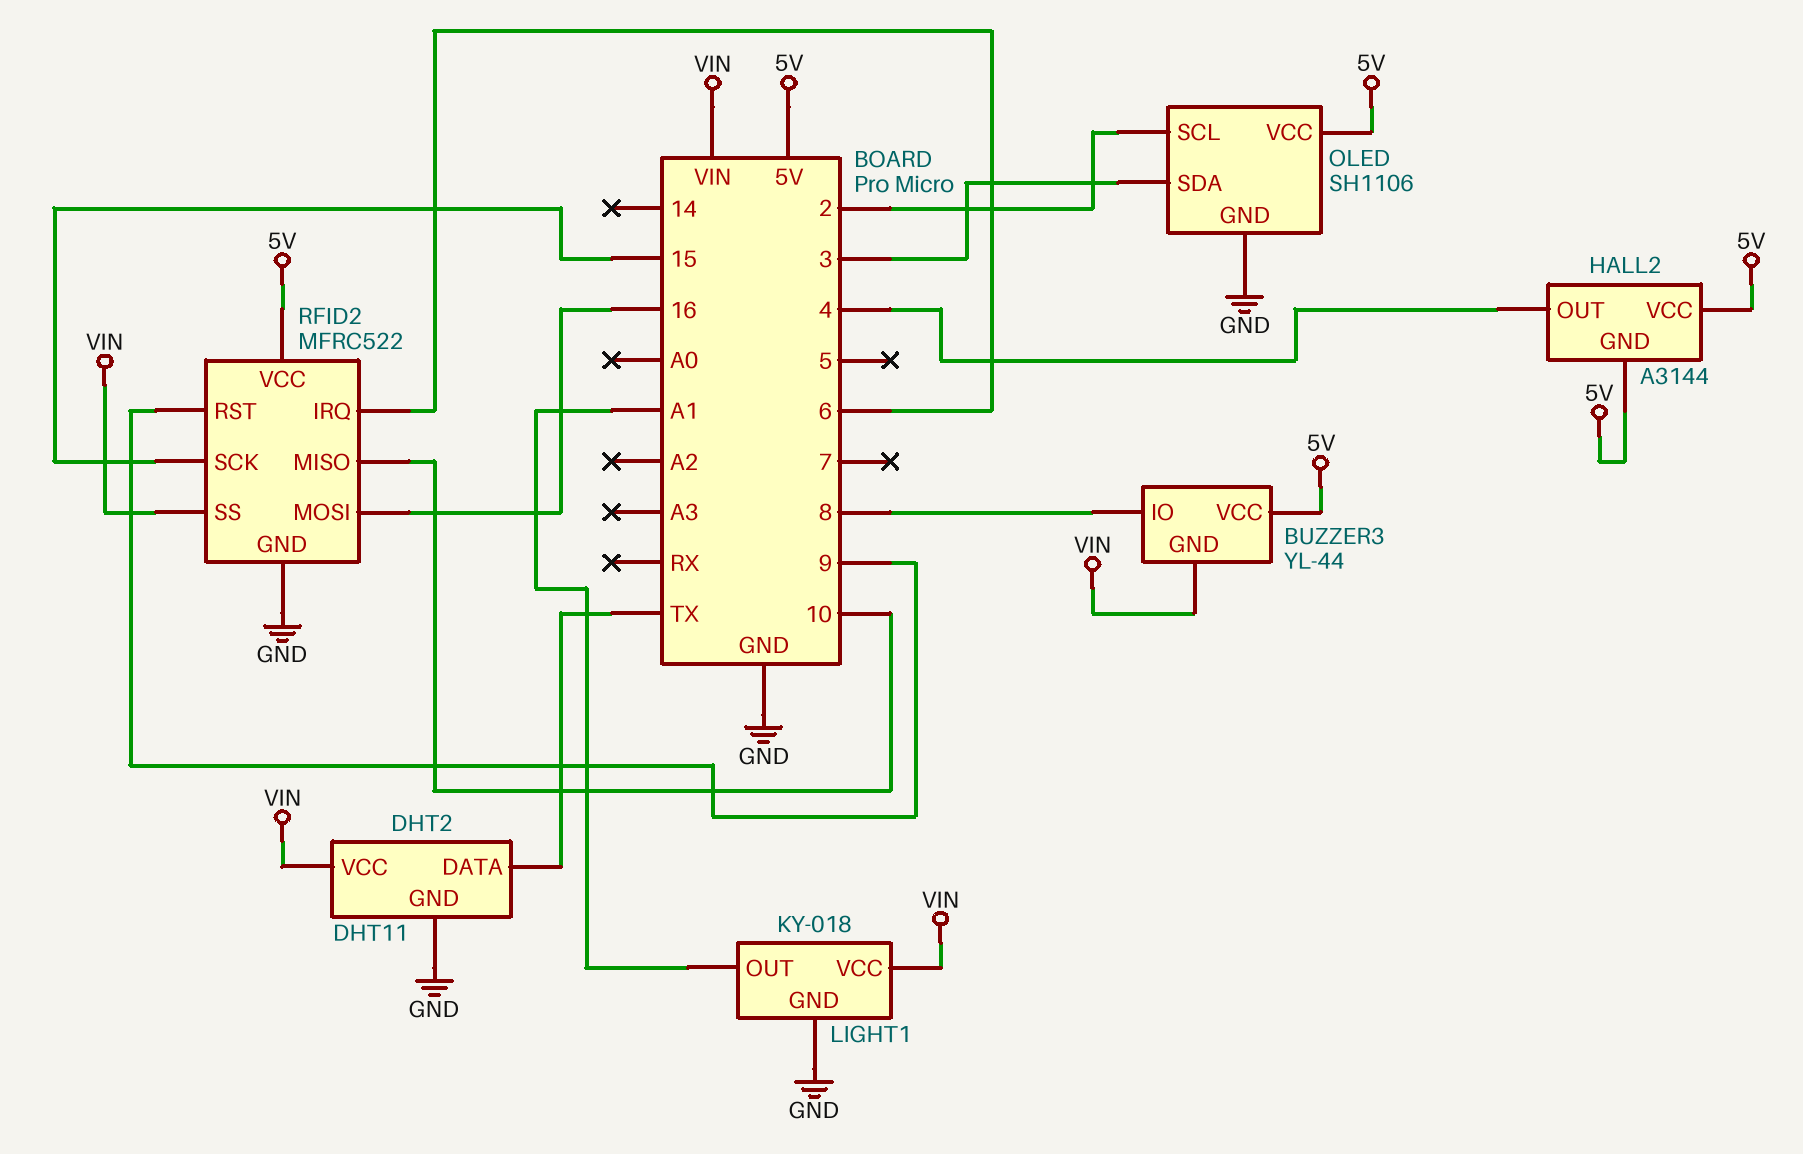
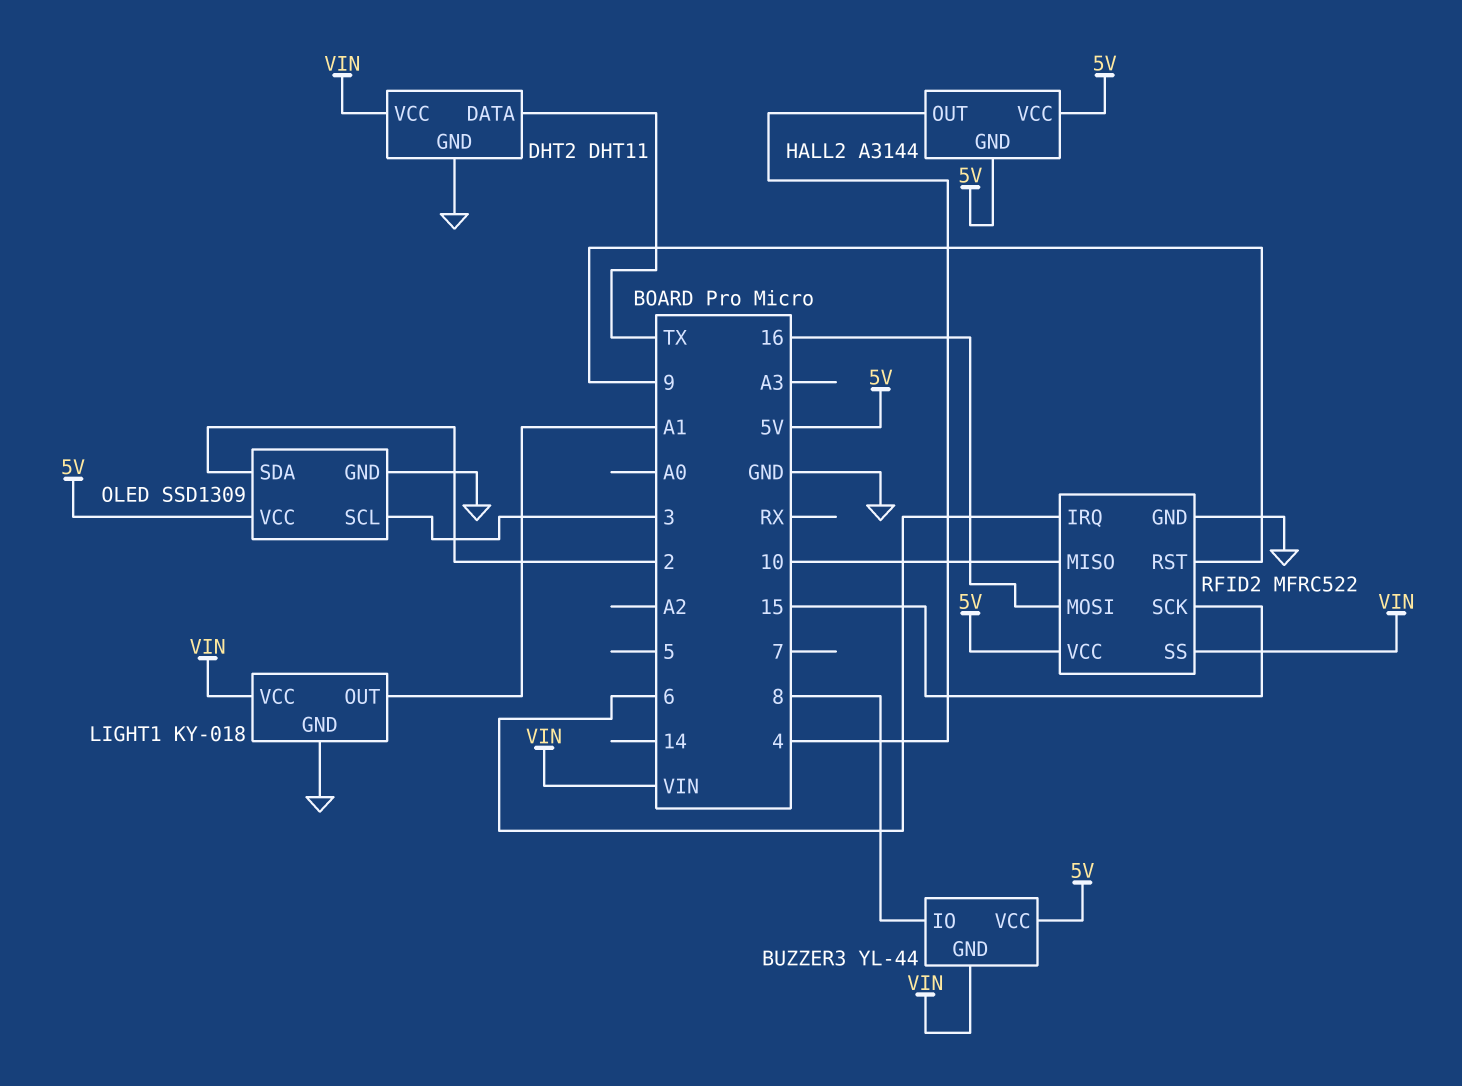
OLED: SH1106 -> SSD1309
OLED pin SCL: 2 -> 3
OLED pin SDA: 3 -> 2

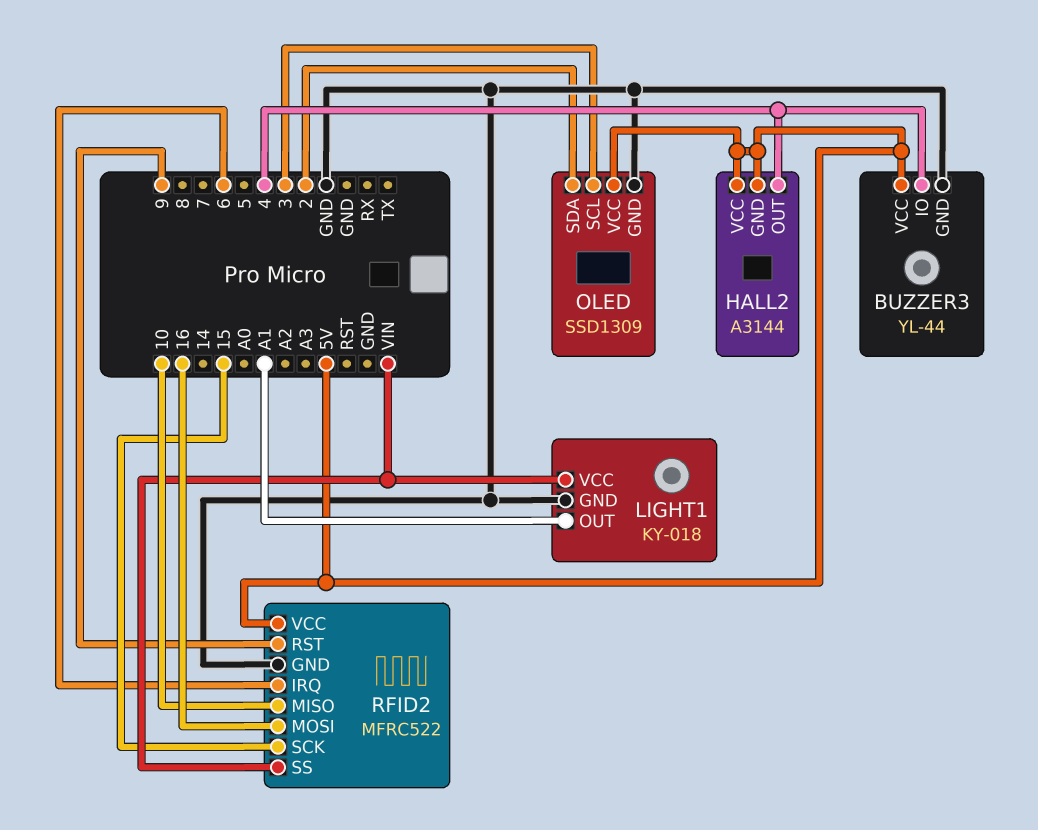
BUZZER3 pin GND: VIN -> GND
BUZZER3 pin IO: 8 -> 4
DHT2: DHT11 -> none
DHT2 pin DATA: TX -> none
DHT2 pin GND: GND -> none
DHT2 pin VCC: VIN -> none

